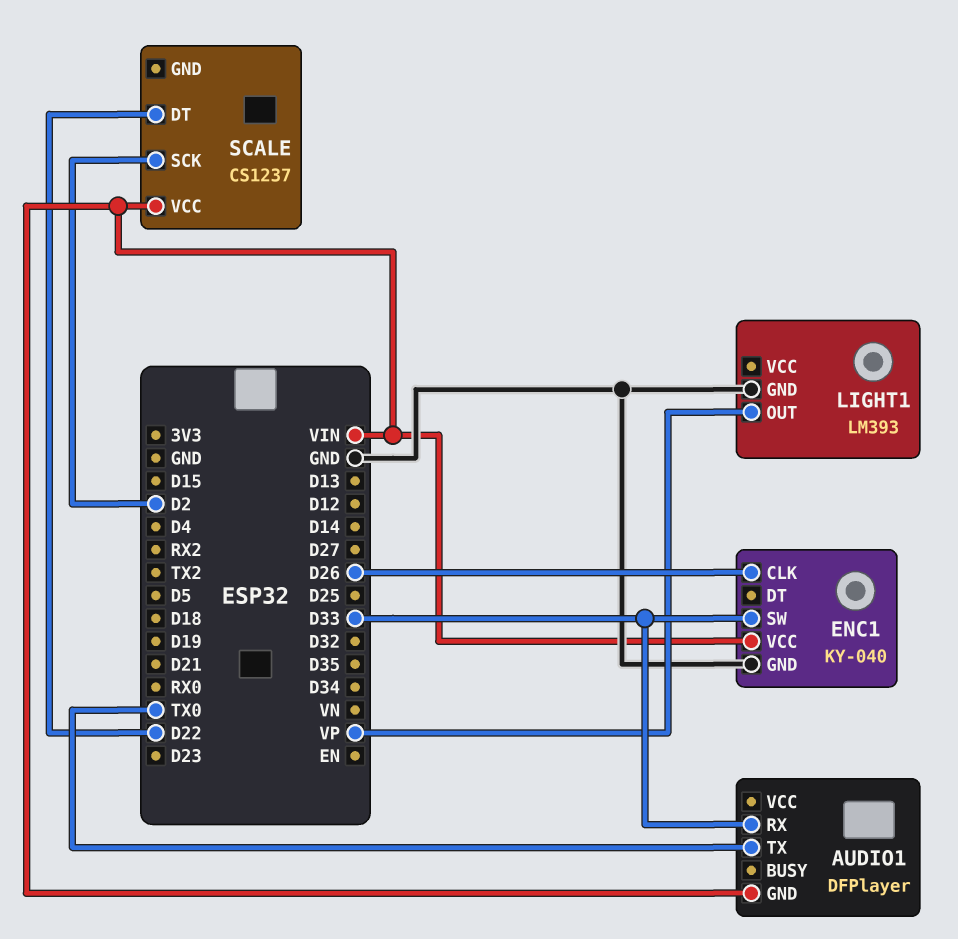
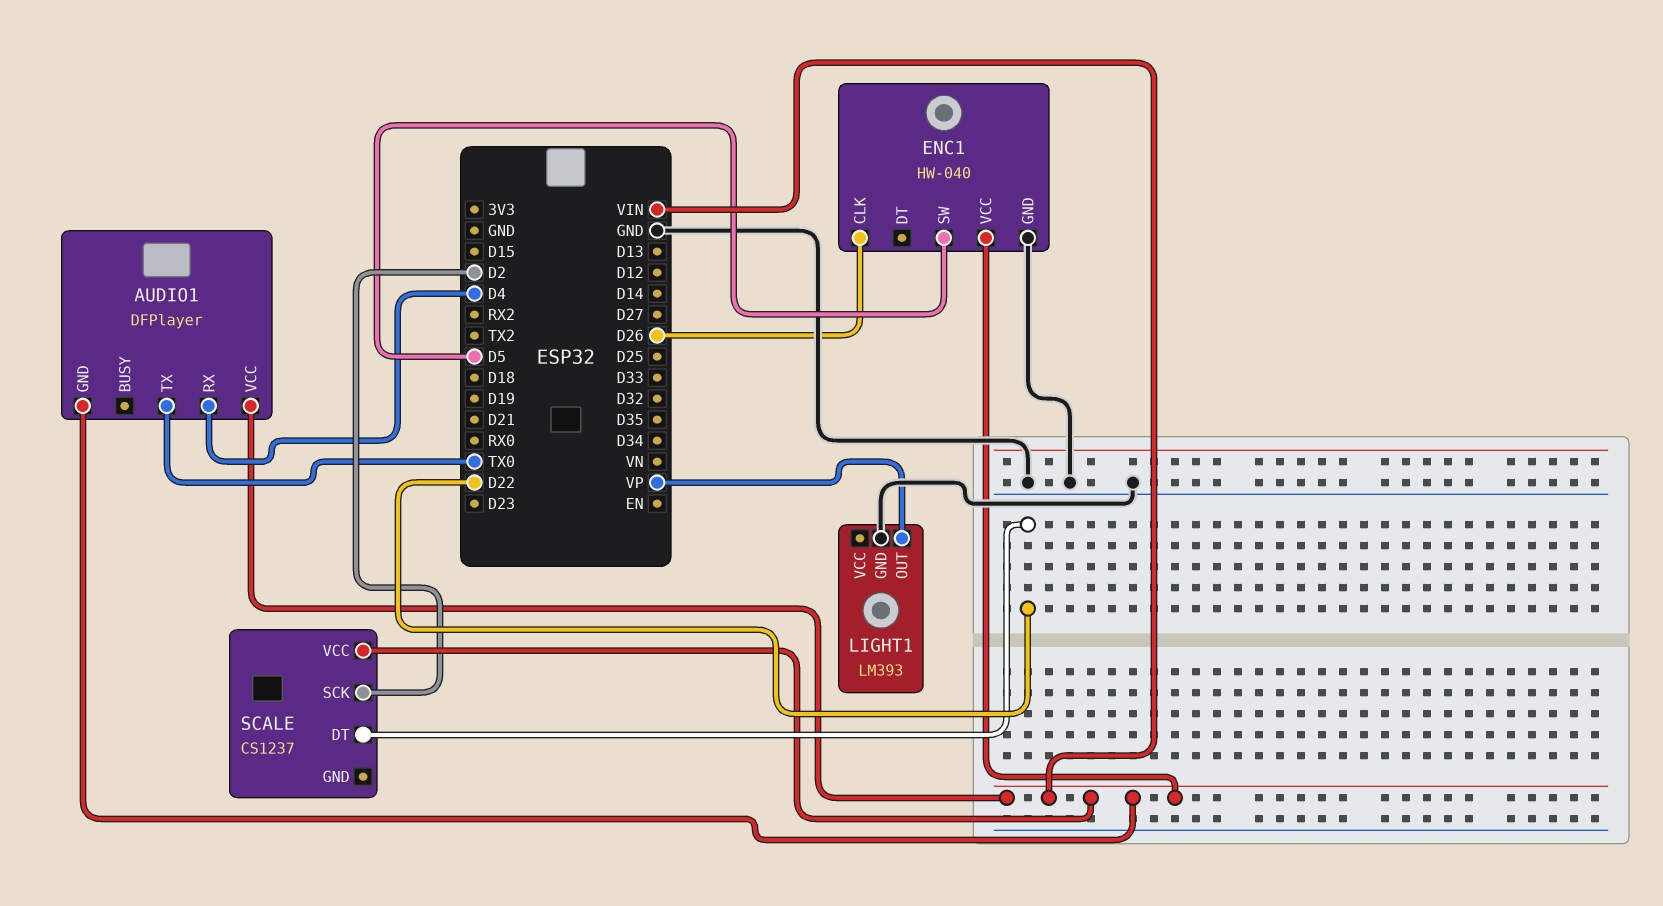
AUDIO1 pin RX: D33 -> D4
AUDIO1 pin VCC: none -> VIN
ENC1: KY-040 -> HW-040
ENC1 pin SW: D33 -> D5

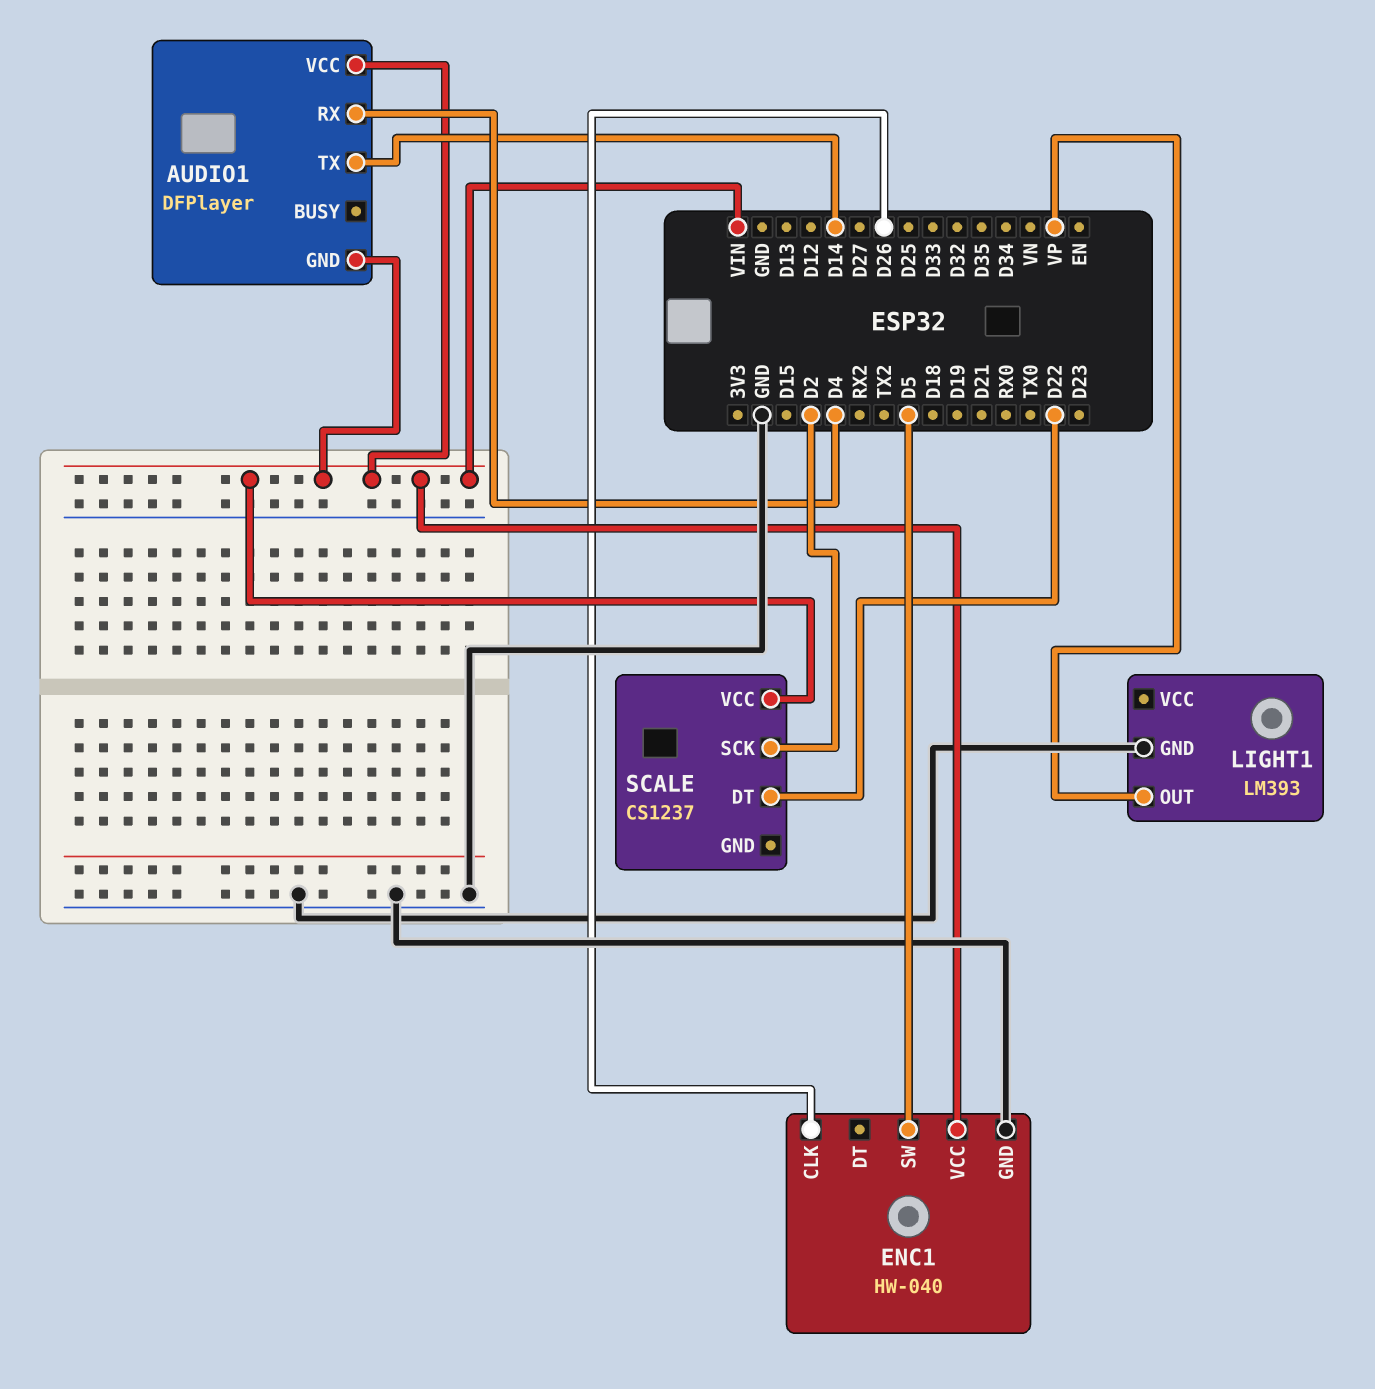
AUDIO1 pin TX: TX0 -> D14

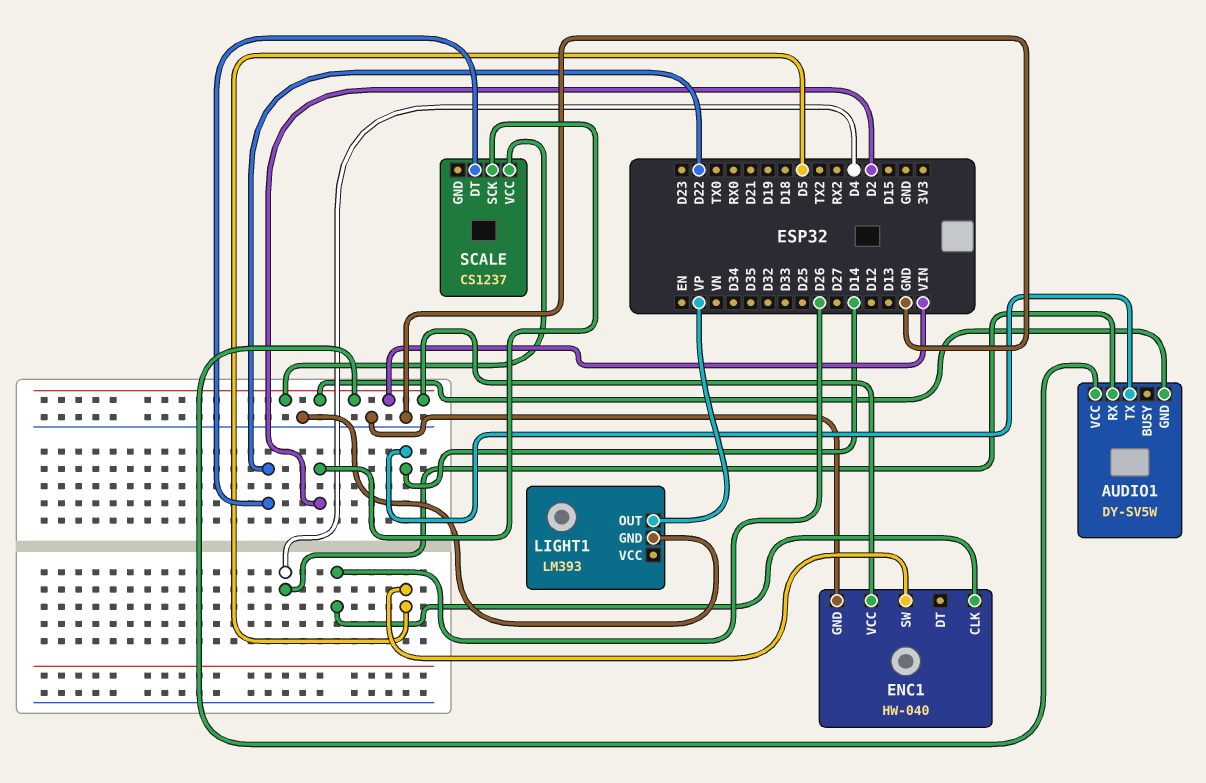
AUDIO1: DFPlayer -> DY-SV5W

